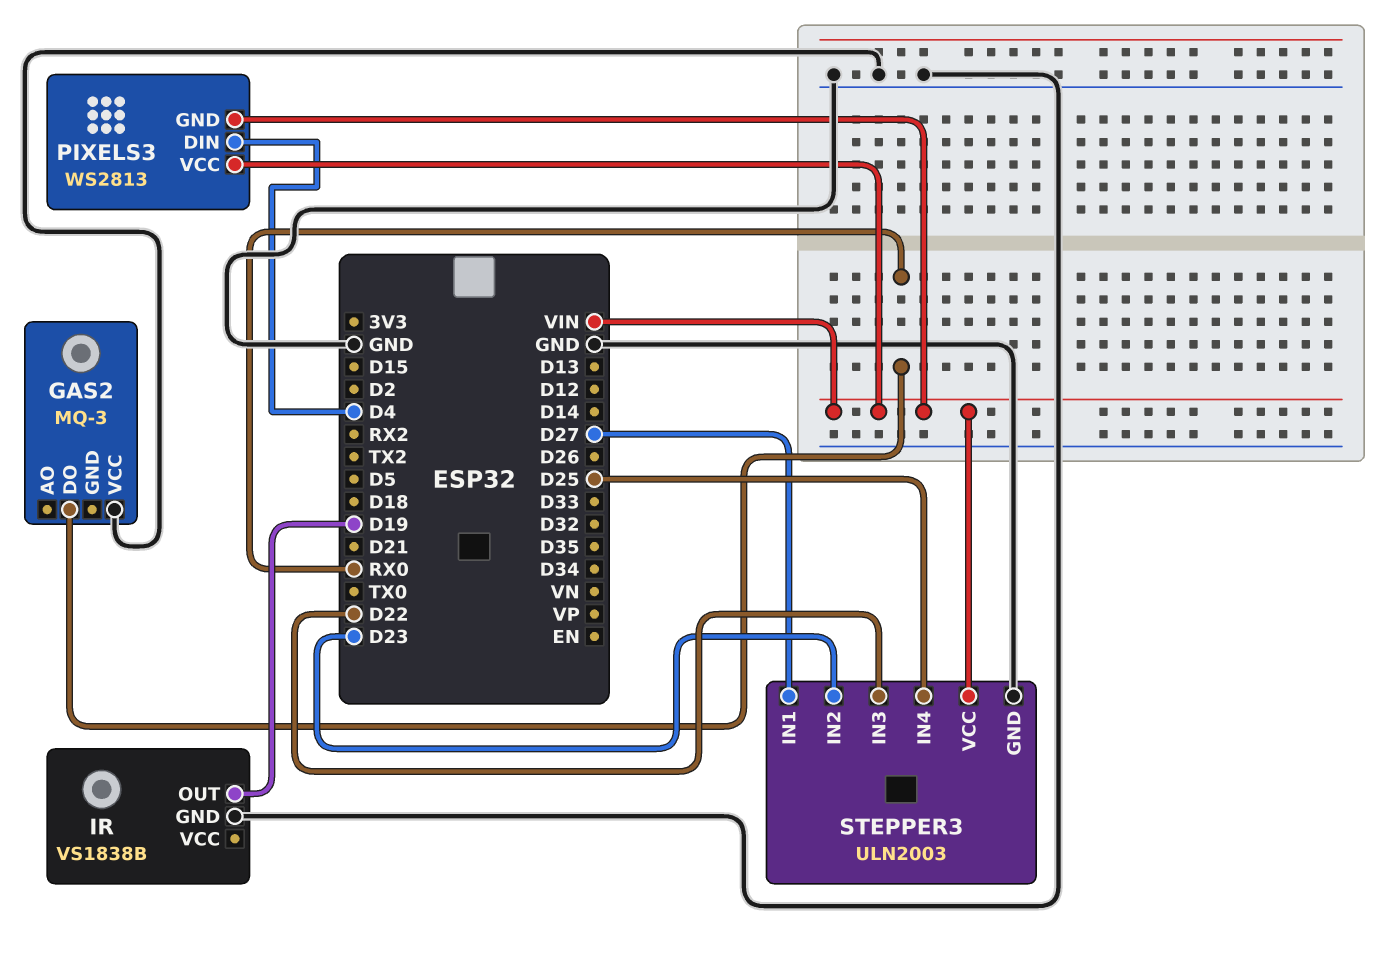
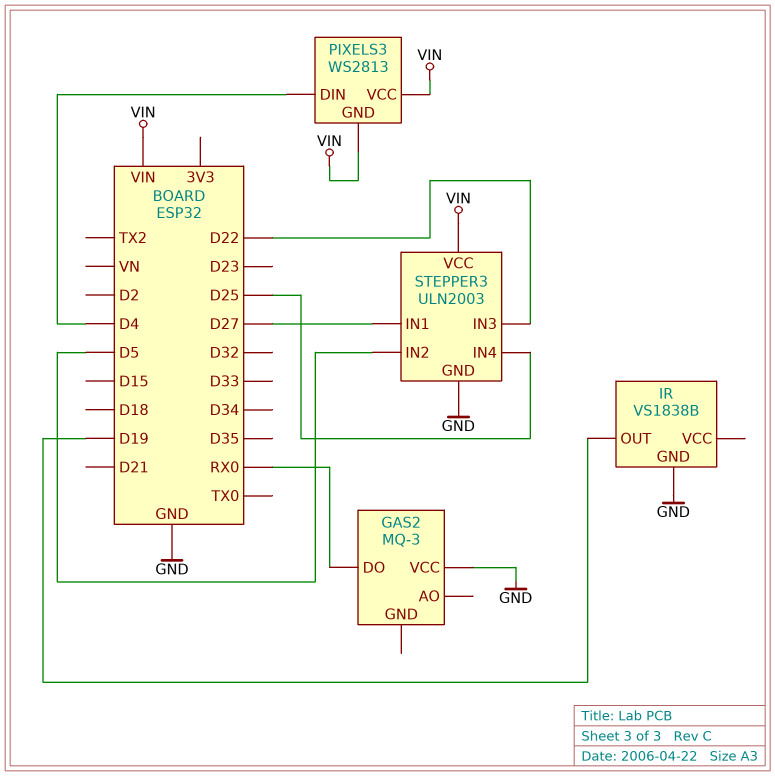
STEPPER3 pin IN2: D23 -> D5

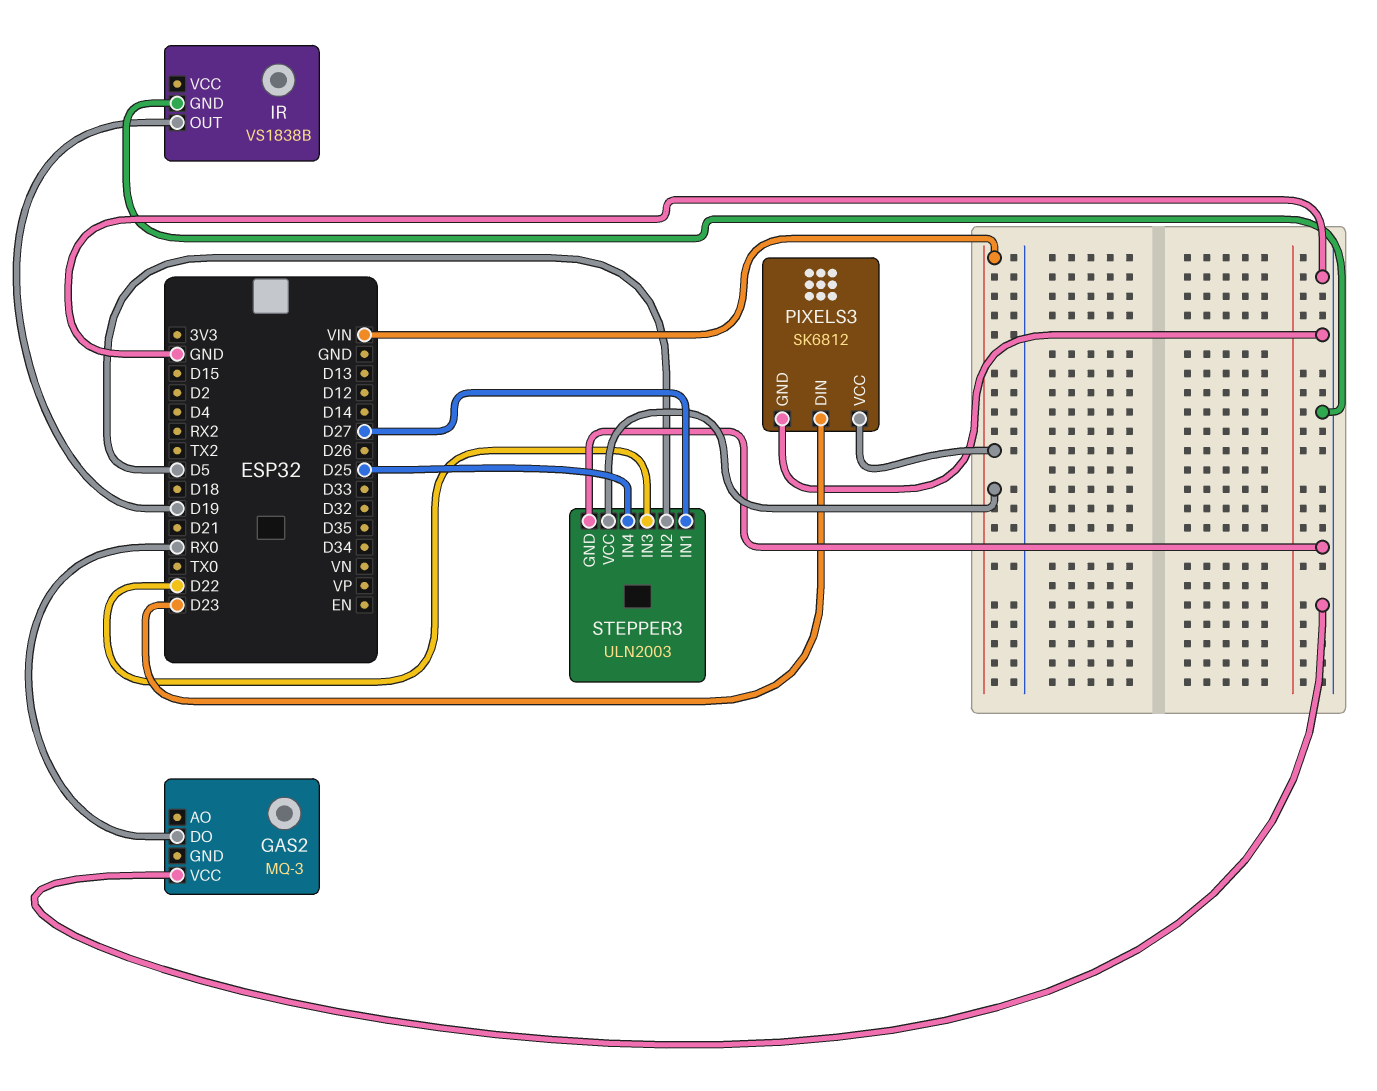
PIXELS3: WS2813 -> SK6812
PIXELS3 pin DIN: D4 -> D23
PIXELS3 pin GND: VIN -> GND

